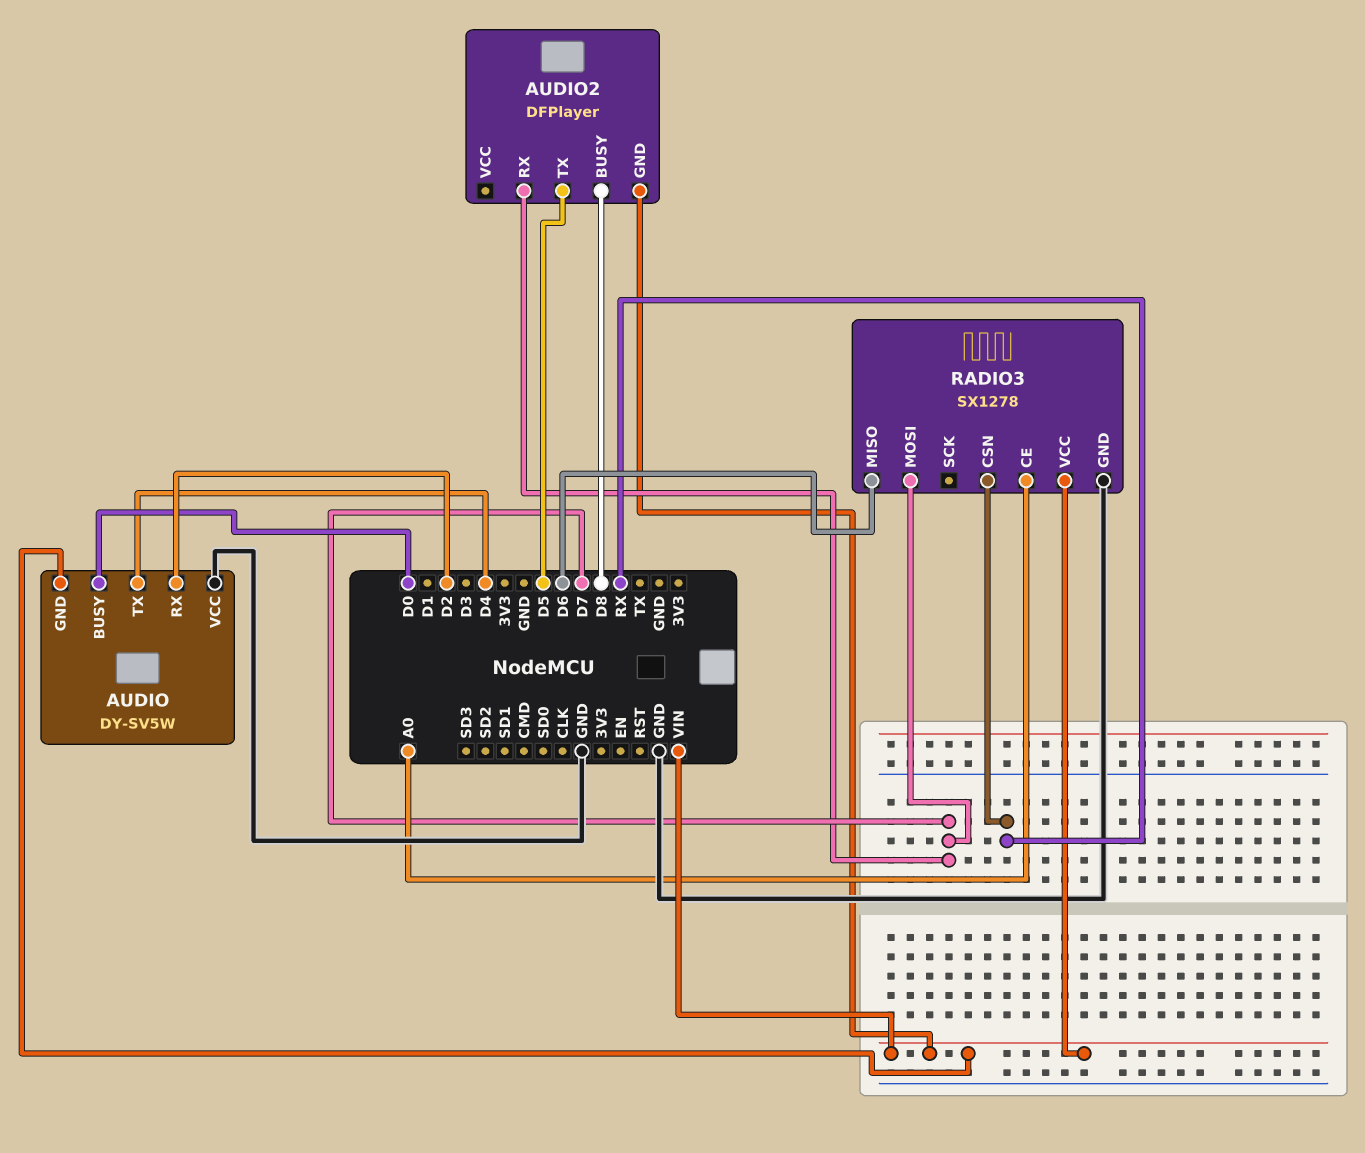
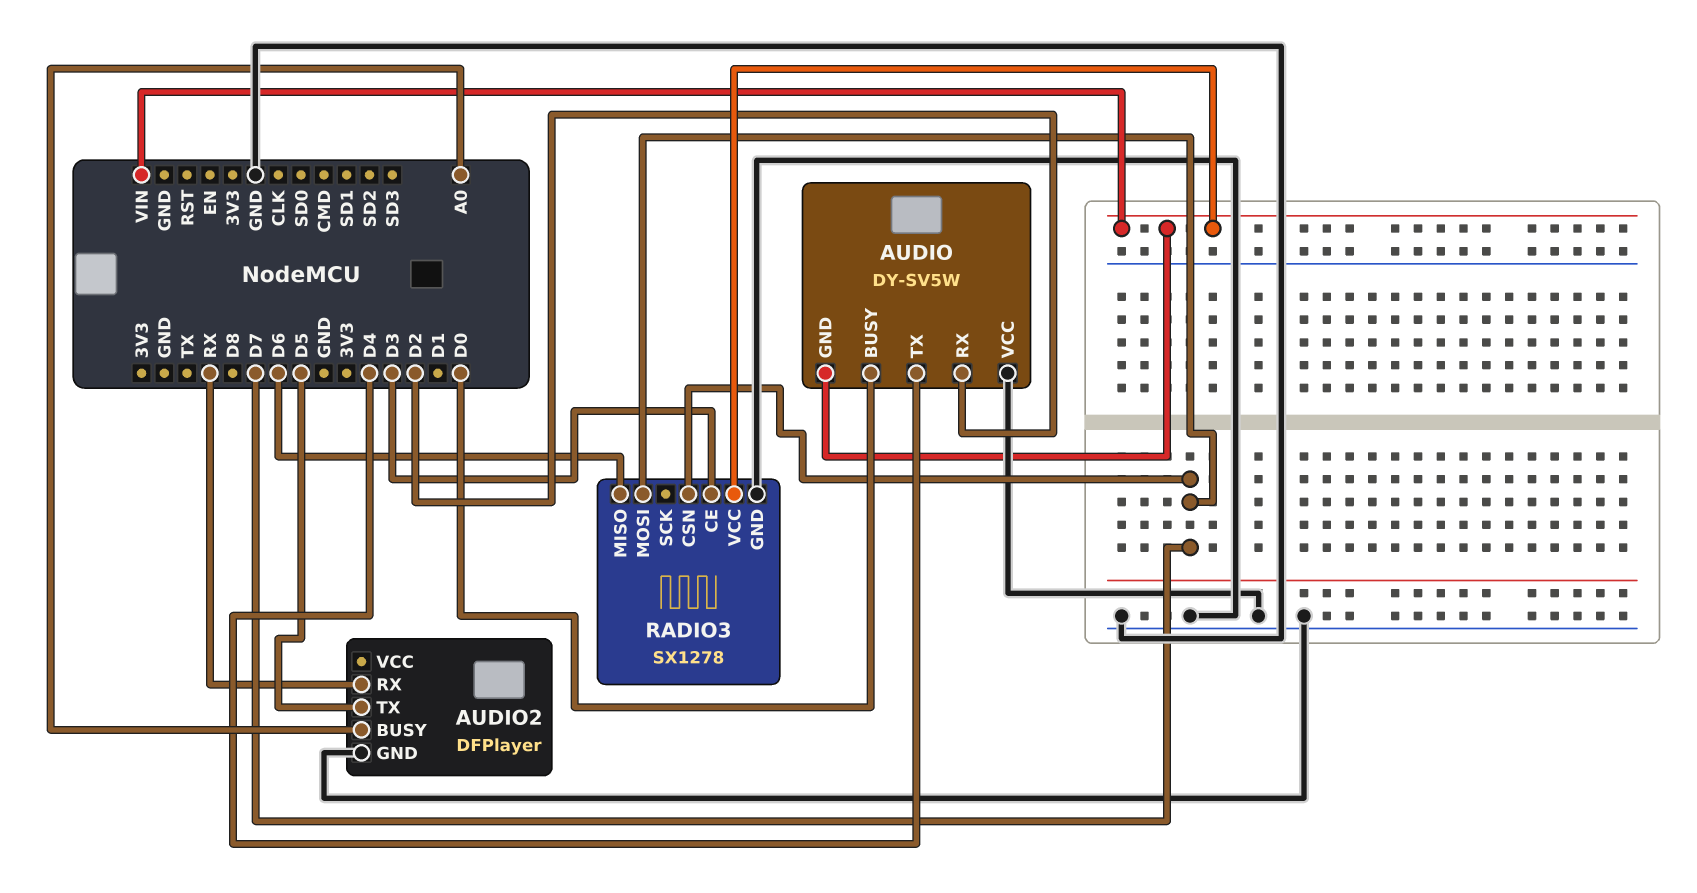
AUDIO2 pin BUSY: D8 -> A0
AUDIO2 pin GND: VIN -> GND
AUDIO2 pin RX: D7 -> RX
RADIO3 pin CE: A0 -> D3
RADIO3 pin CSN: RX -> D7

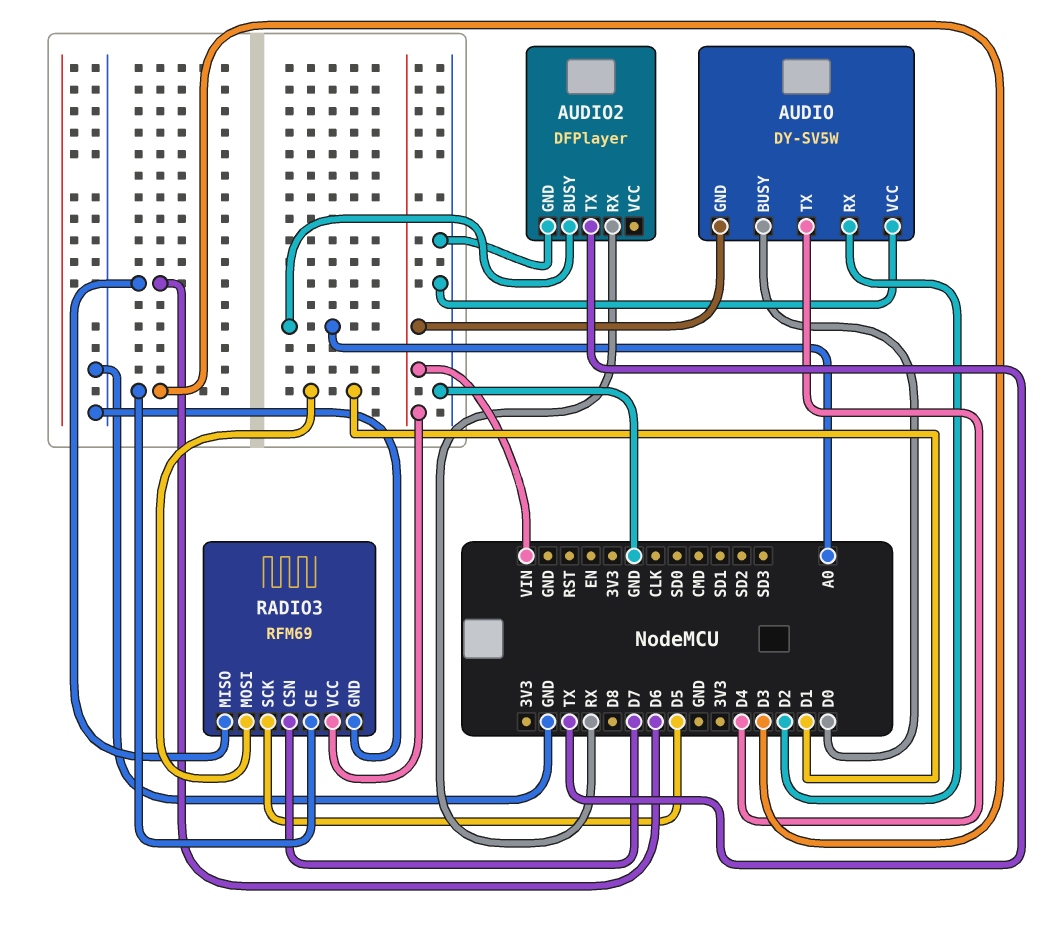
AUDIO2 pin TX: D5 -> TX
RADIO3: SX1278 -> RFM69
RADIO3 pin MOSI: D7 -> D1
RADIO3 pin SCK: none -> D5

